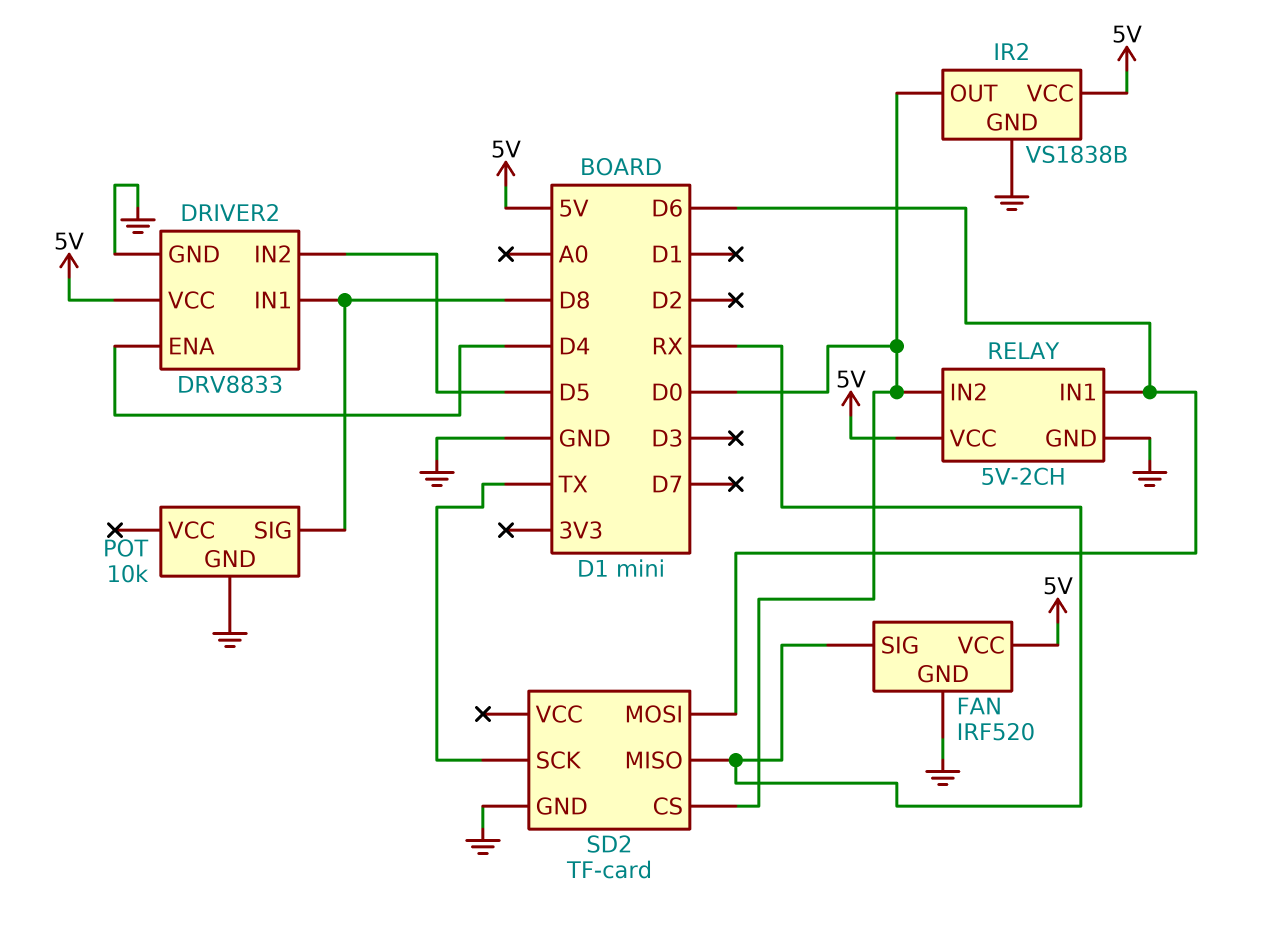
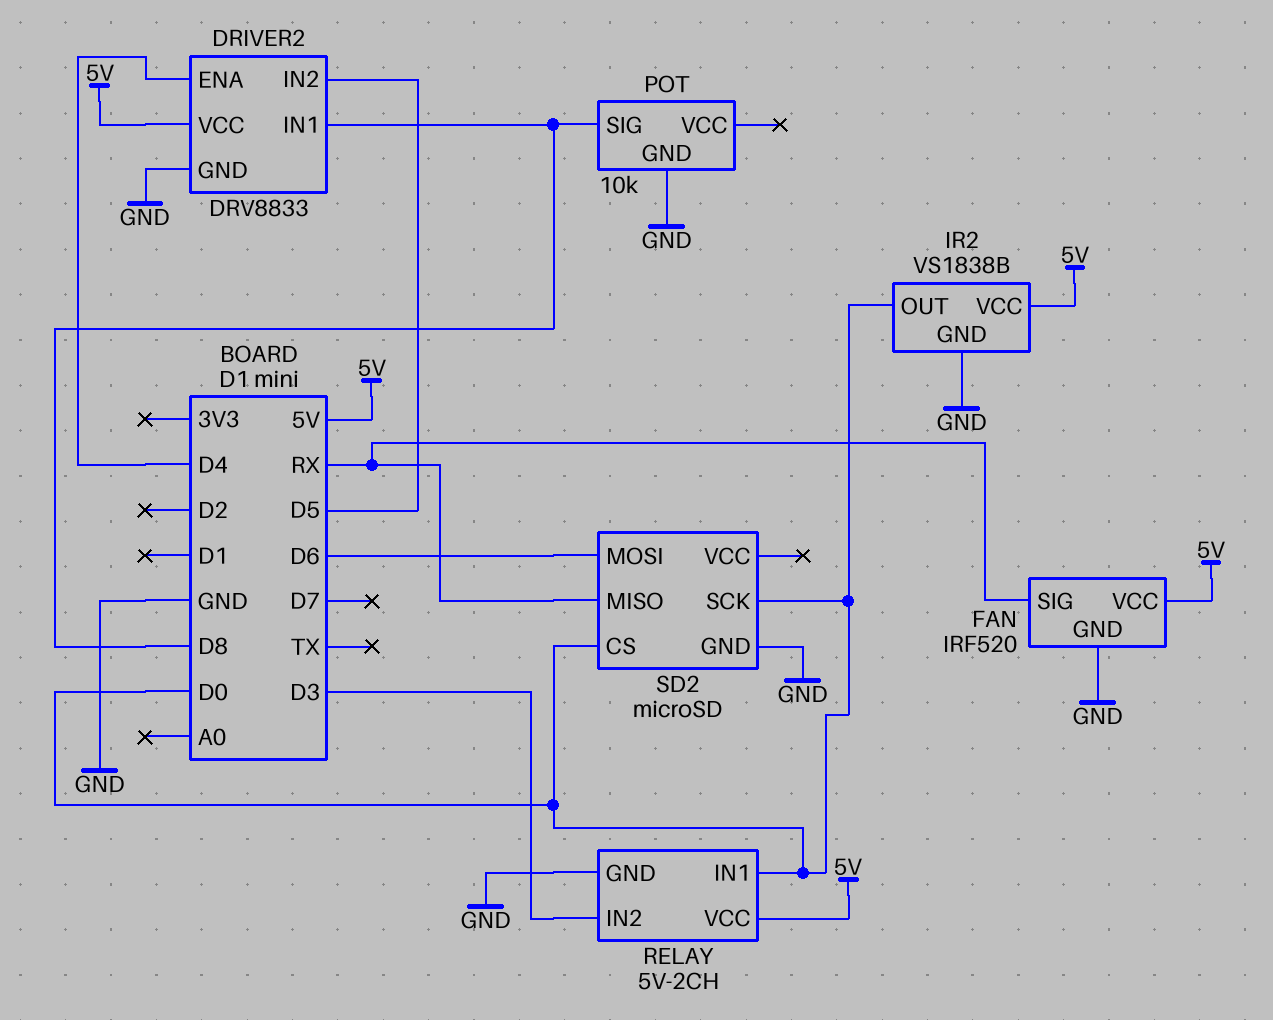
RELAY pin IN1: D6 -> D0
RELAY pin IN2: D0 -> D3
SD2: TF-card -> microSD
SD2 pin SCK: TX -> D0

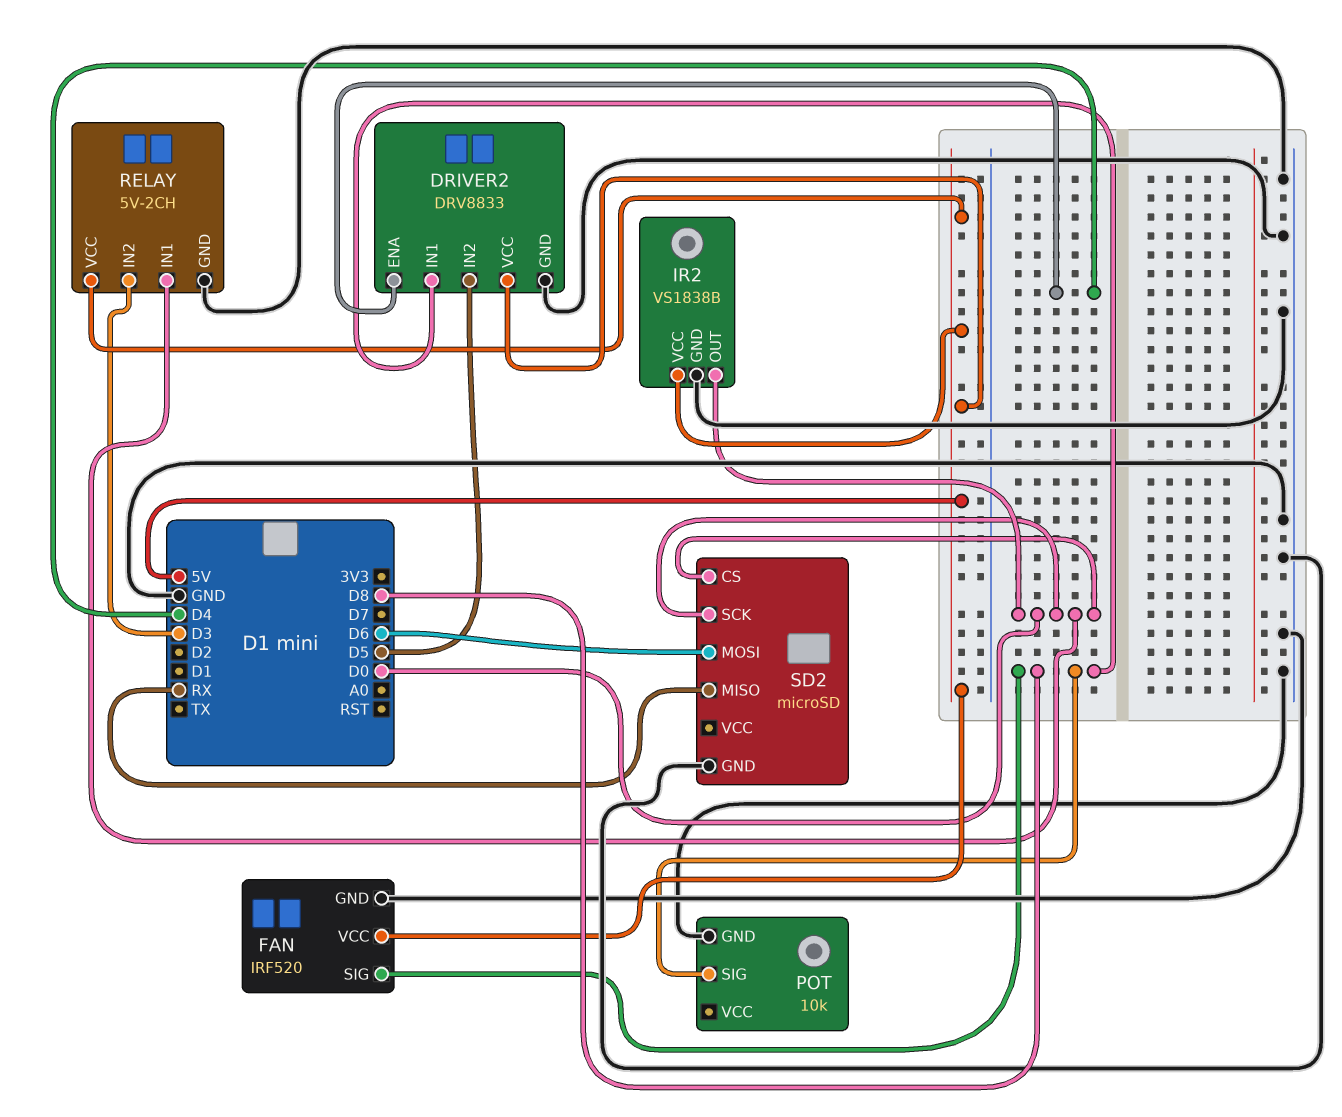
FAN pin SIG: RX -> D8

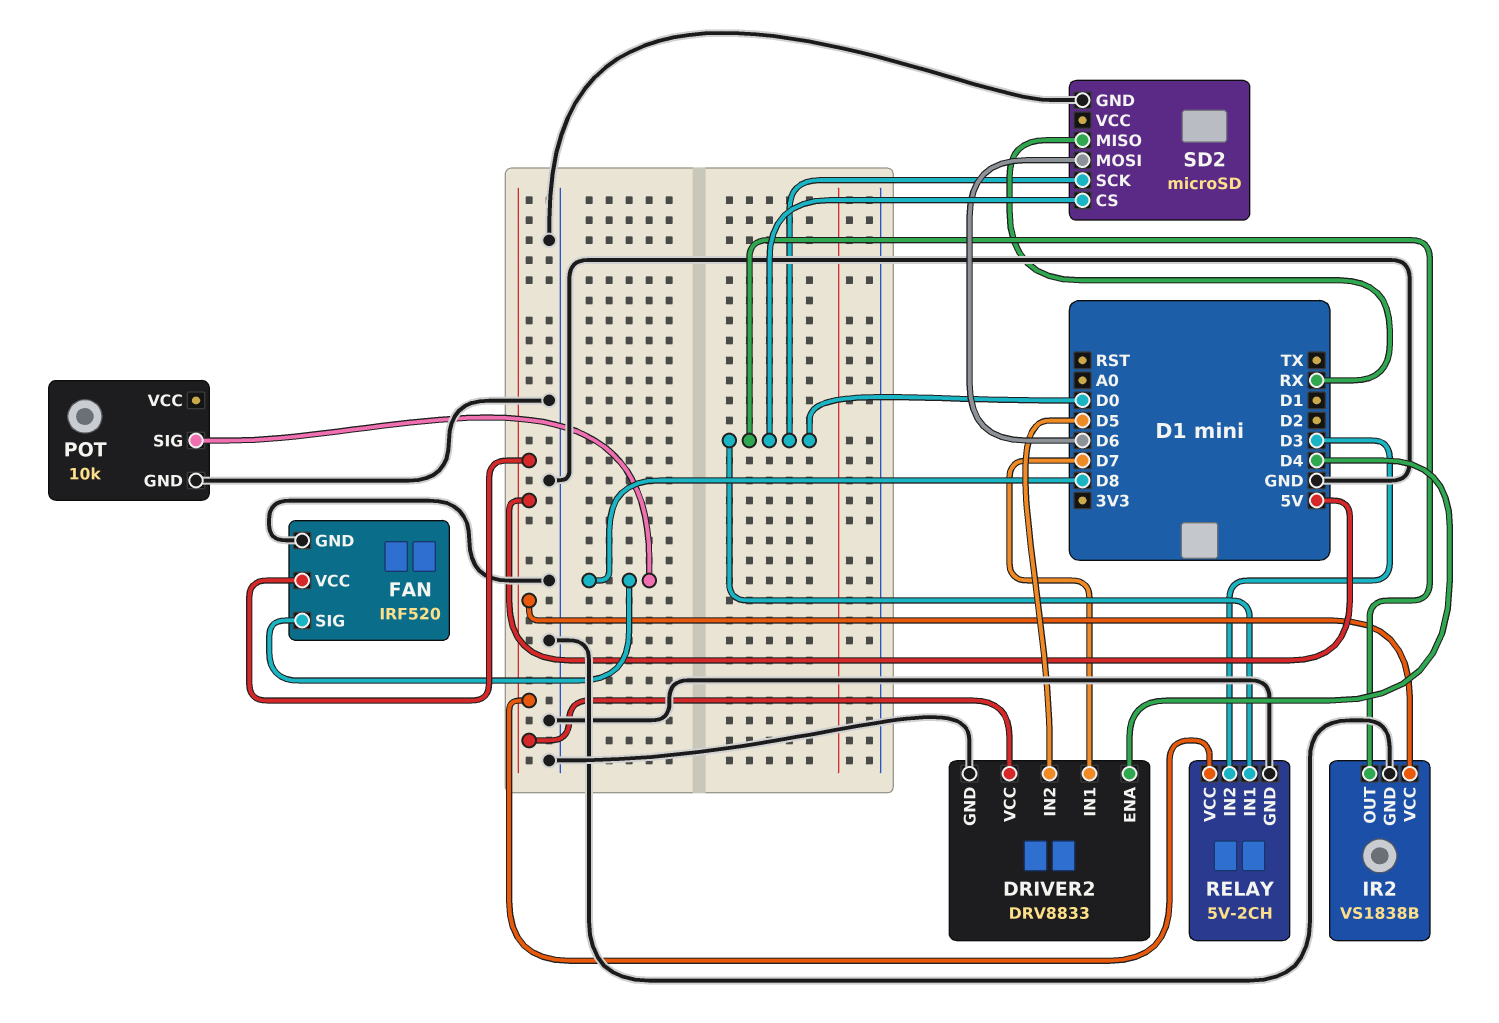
DRIVER2 pin IN1: D8 -> D7

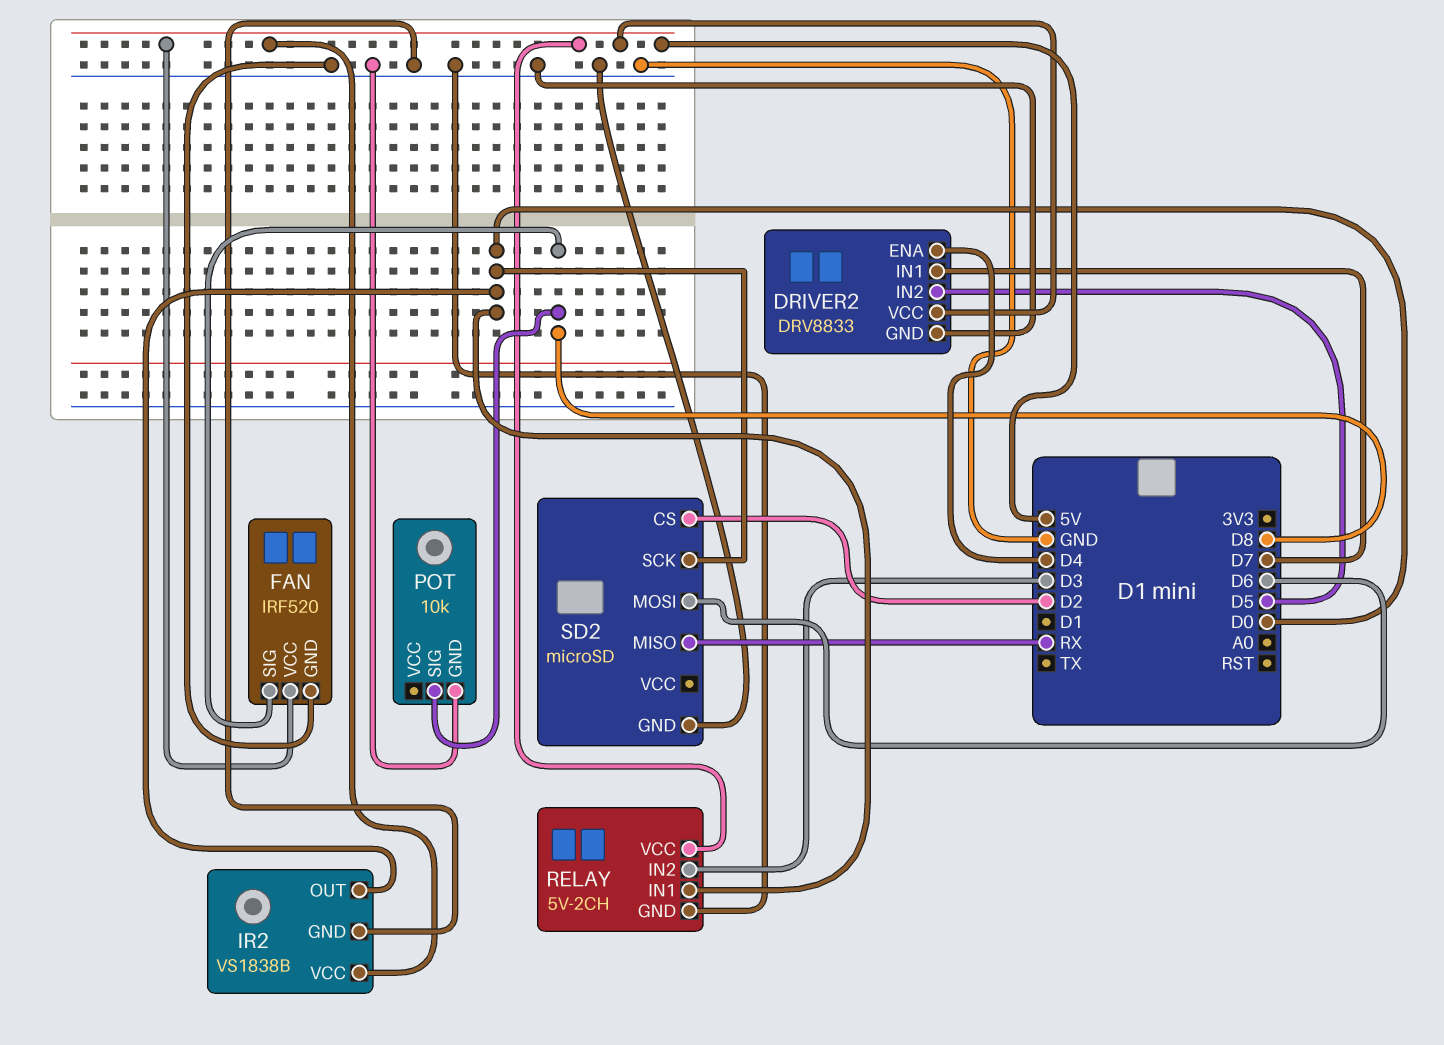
SD2 pin CS: D0 -> D2

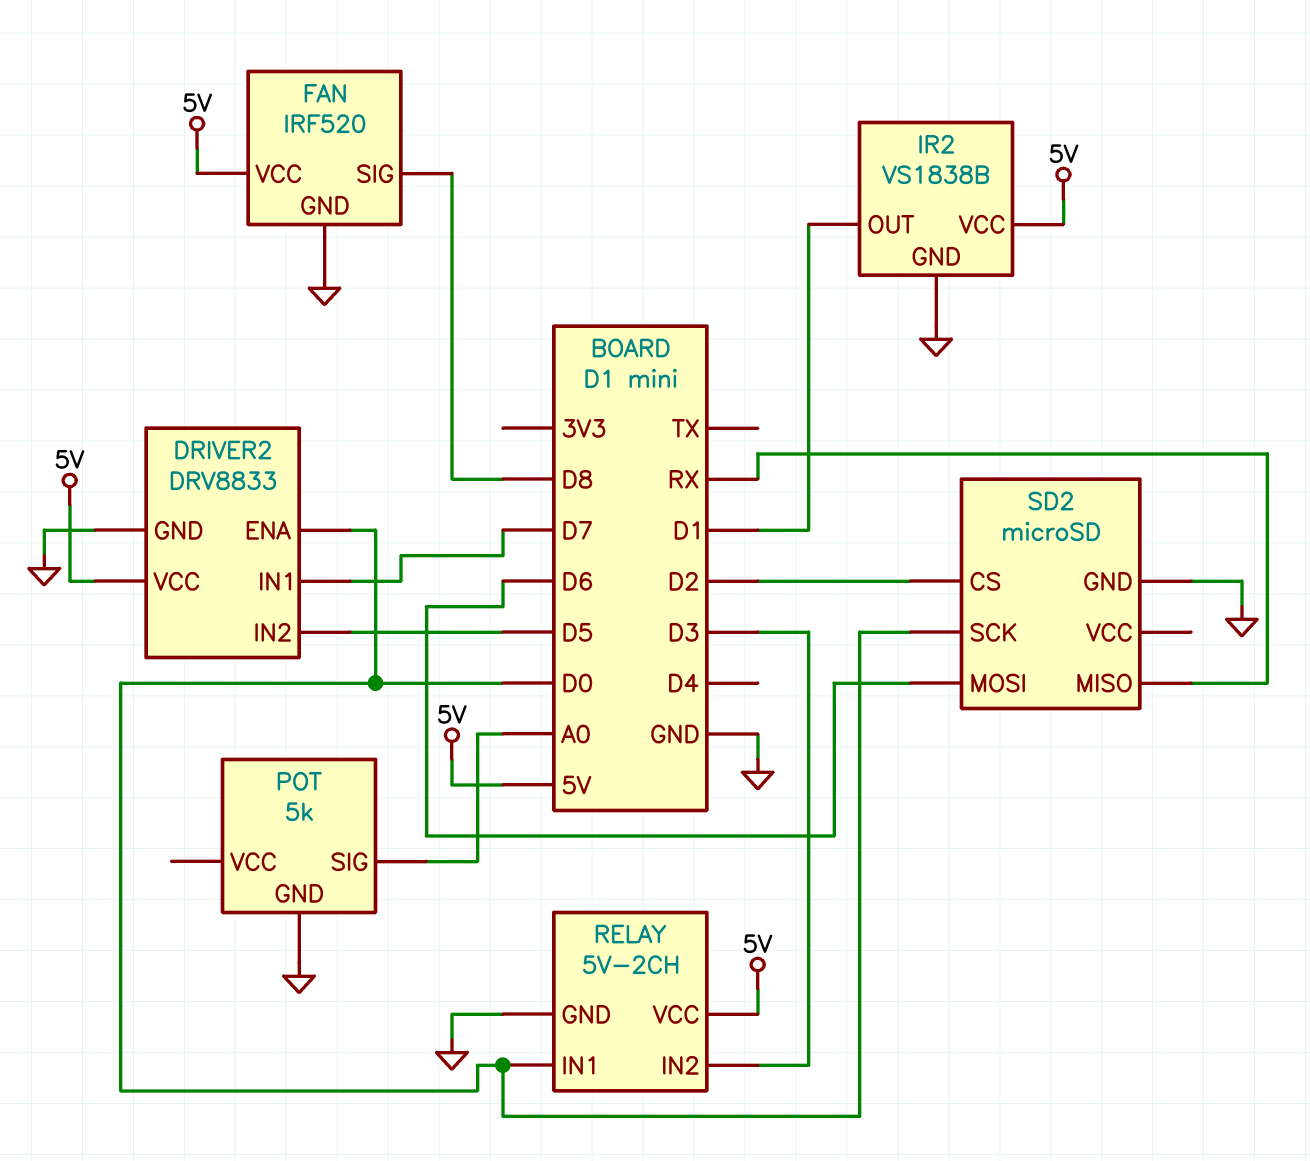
DRIVER2 pin ENA: D4 -> D0
IR2 pin OUT: D0 -> D1
POT: 10k -> 5k
POT pin SIG: D8 -> A0

